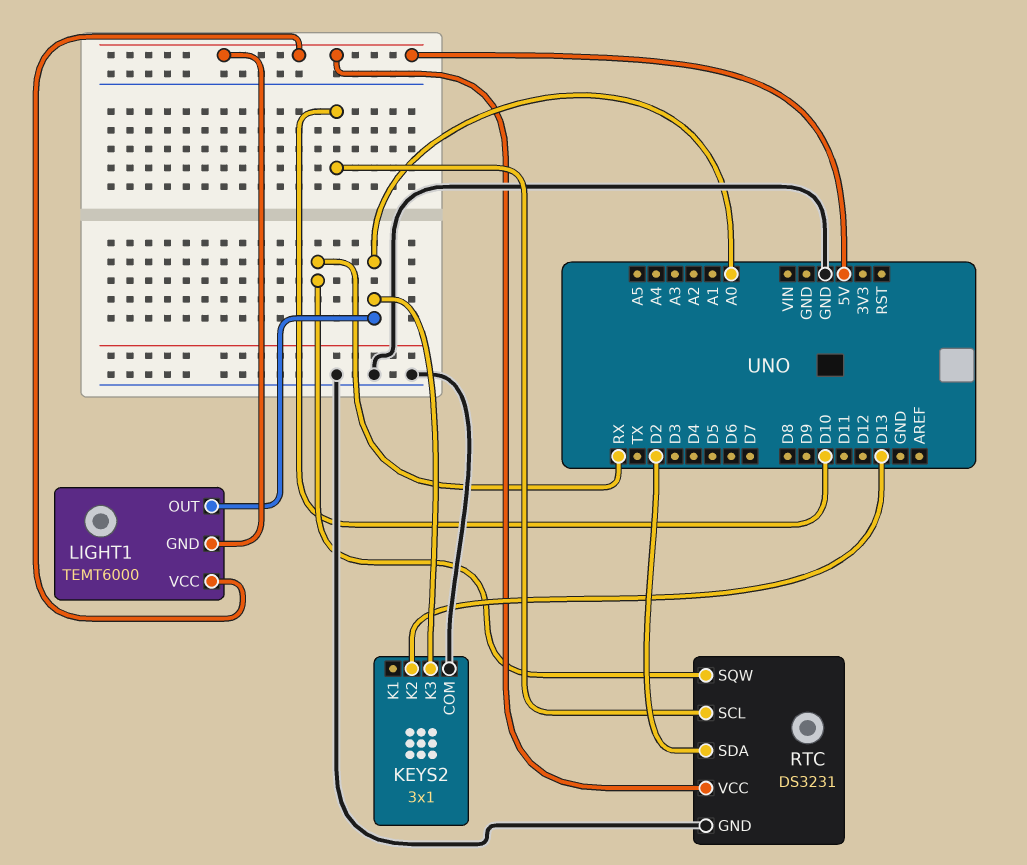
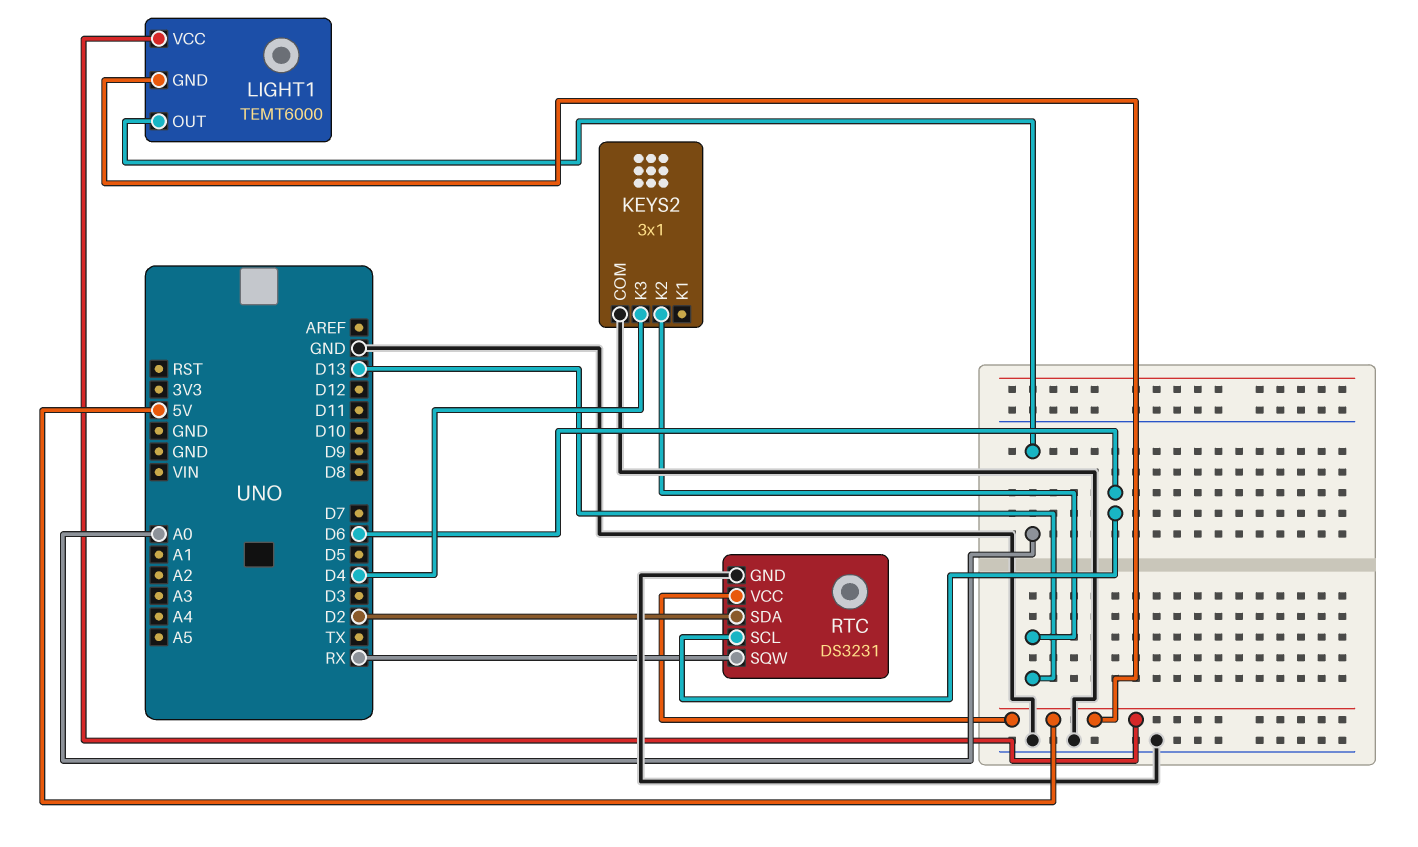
KEYS2 pin K3: A0 -> D4
RTC pin SCL: D10 -> D6

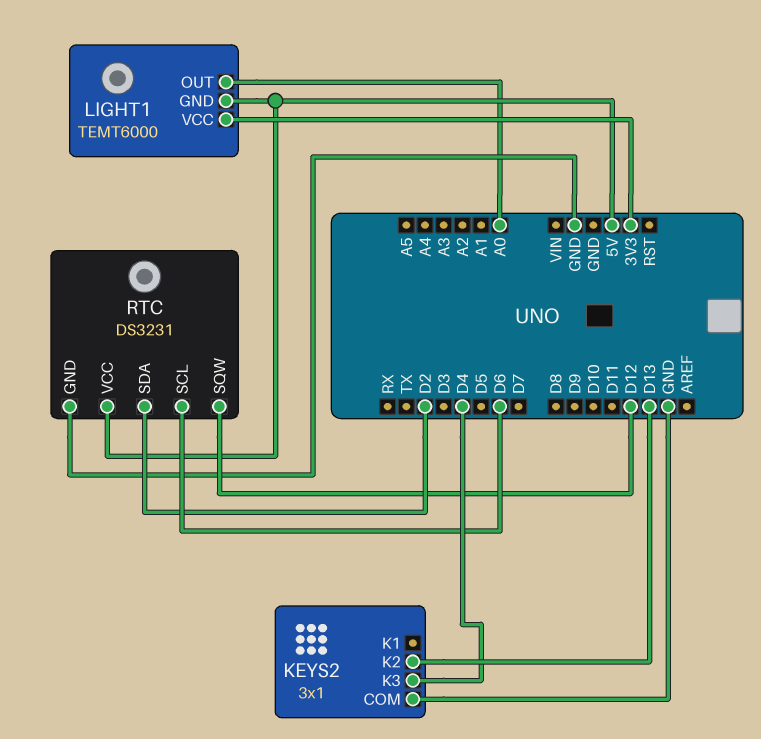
LIGHT1 pin VCC: 5V -> 3V3
RTC pin SQW: RX -> D12

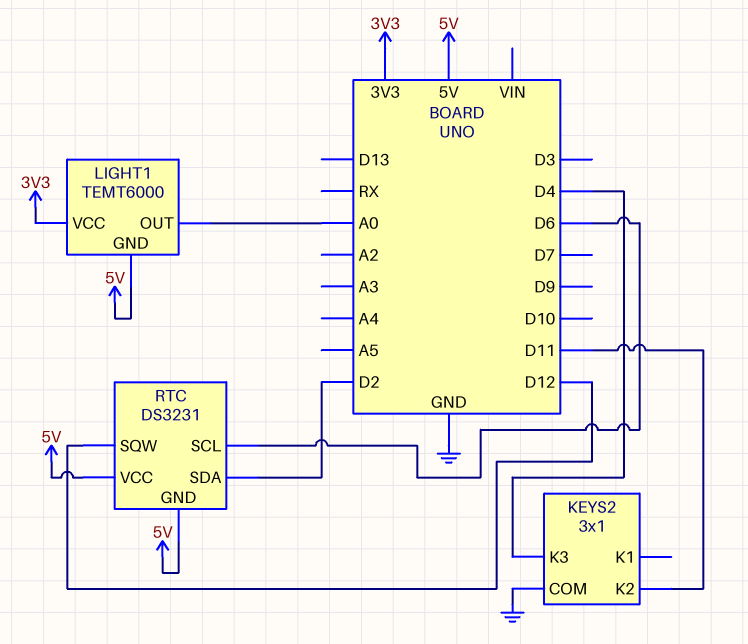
KEYS2 pin K2: D13 -> D11
RTC pin GND: GND -> 5V

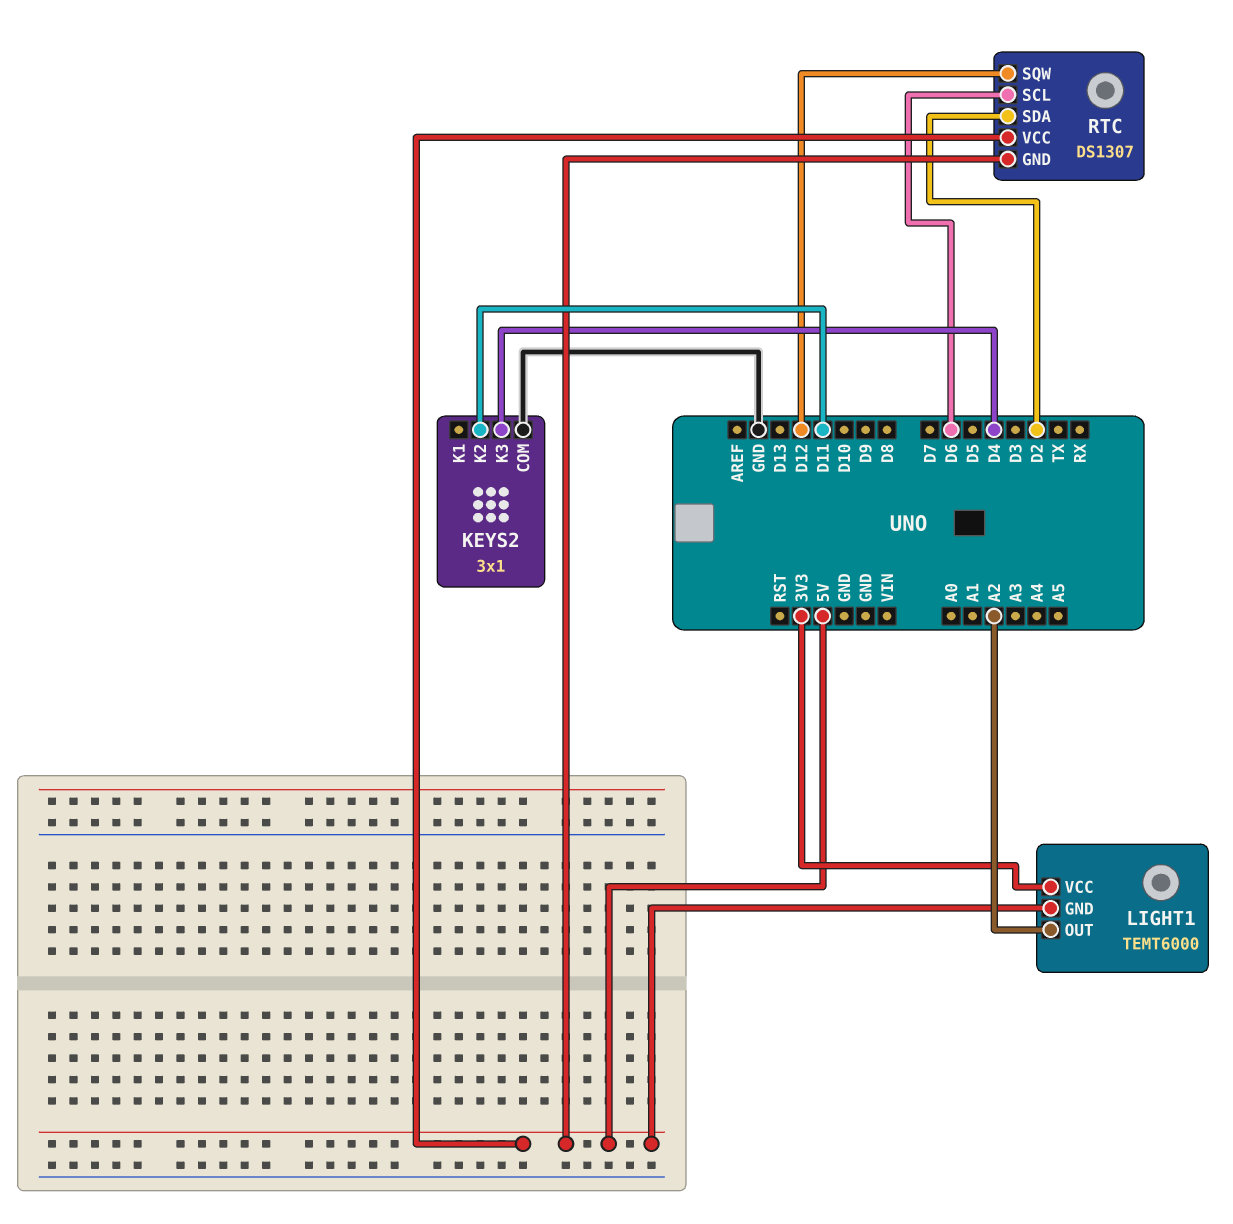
LIGHT1 pin OUT: A0 -> A2
RTC: DS3231 -> DS1307

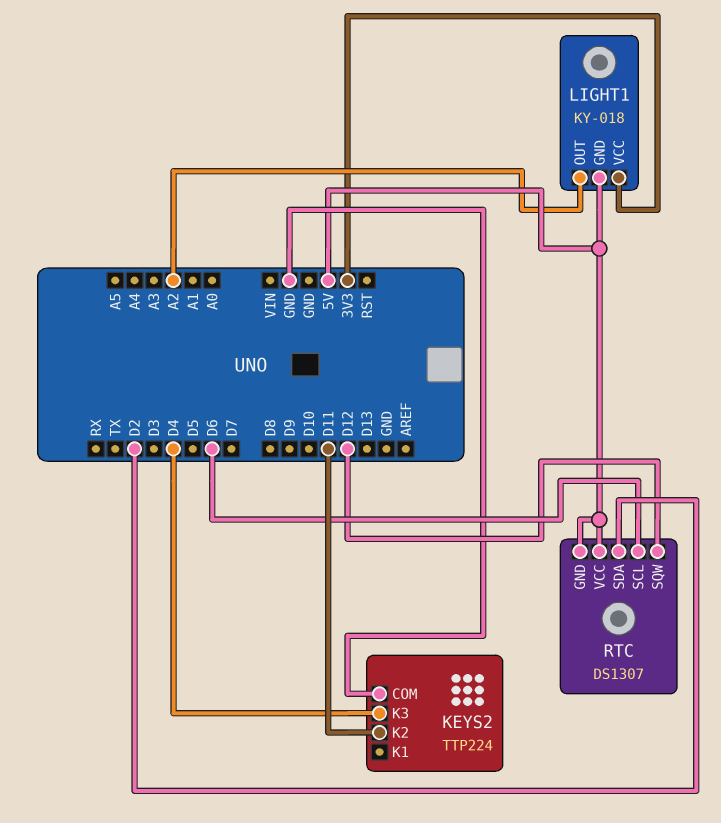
KEYS2: 3x1 -> TTP224
LIGHT1: TEMT6000 -> KY-018

